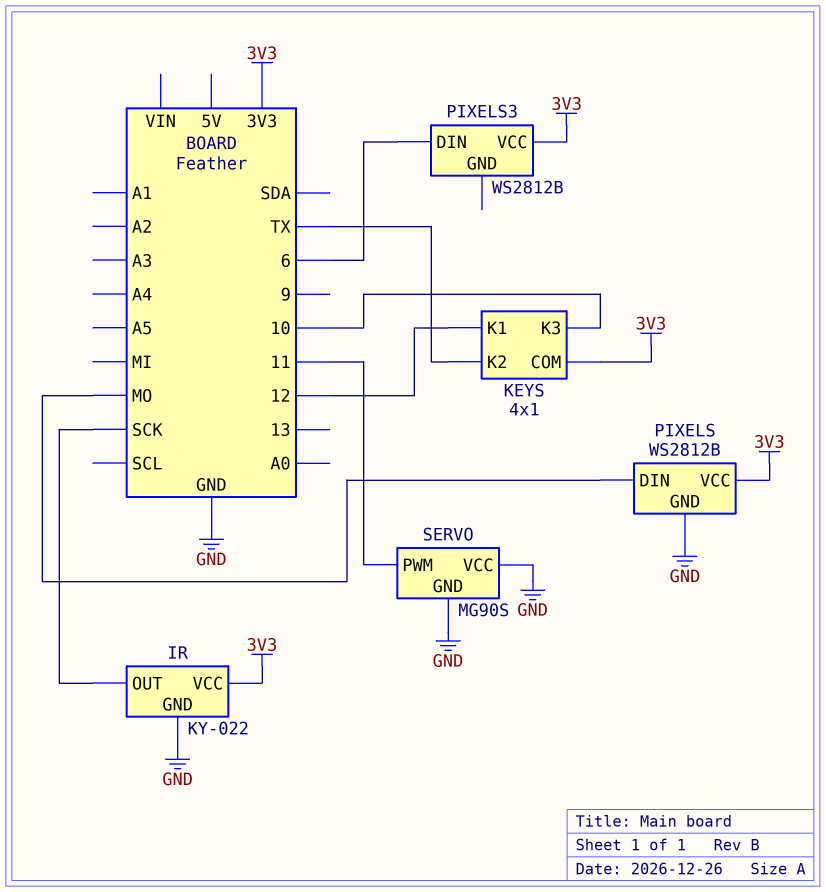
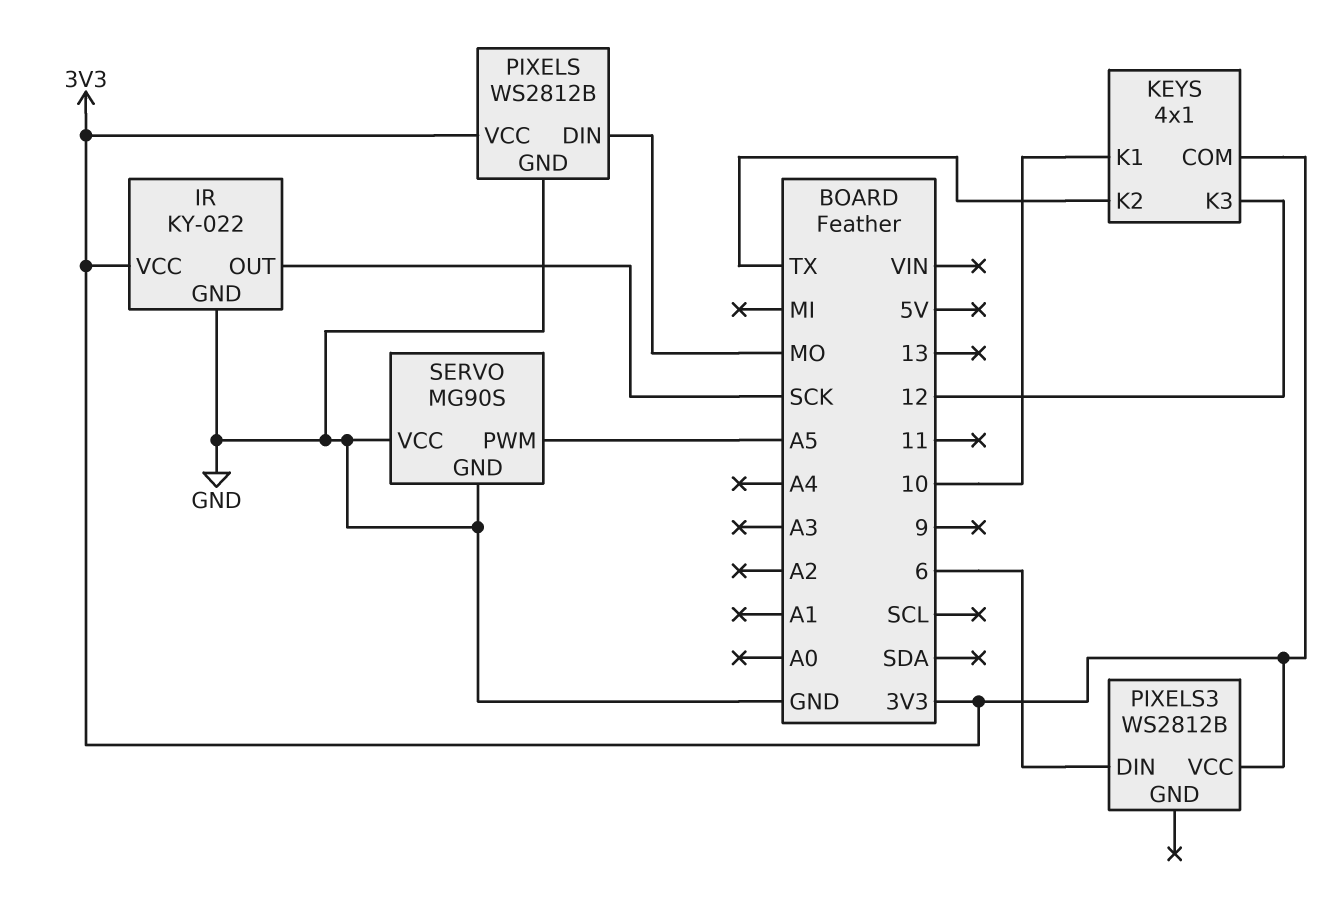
KEYS pin K1: 12 -> 10
KEYS pin K3: 10 -> 12
SERVO pin PWM: 11 -> A5

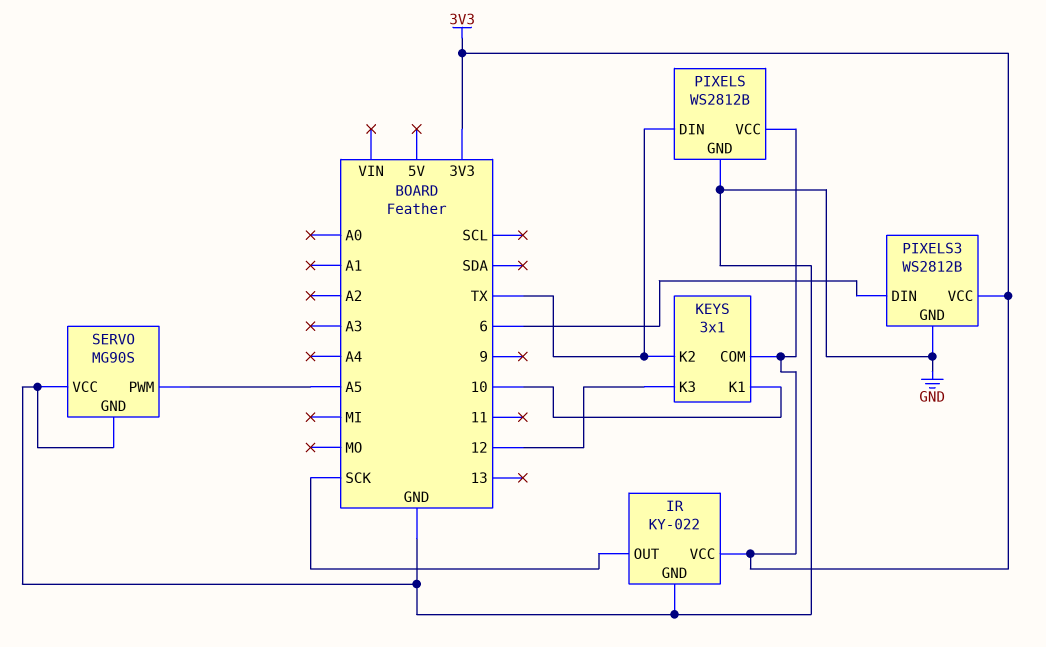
KEYS: 4x1 -> 3x1
PIXELS pin DIN: MO -> TX
PIXELS3 pin GND: none -> GND

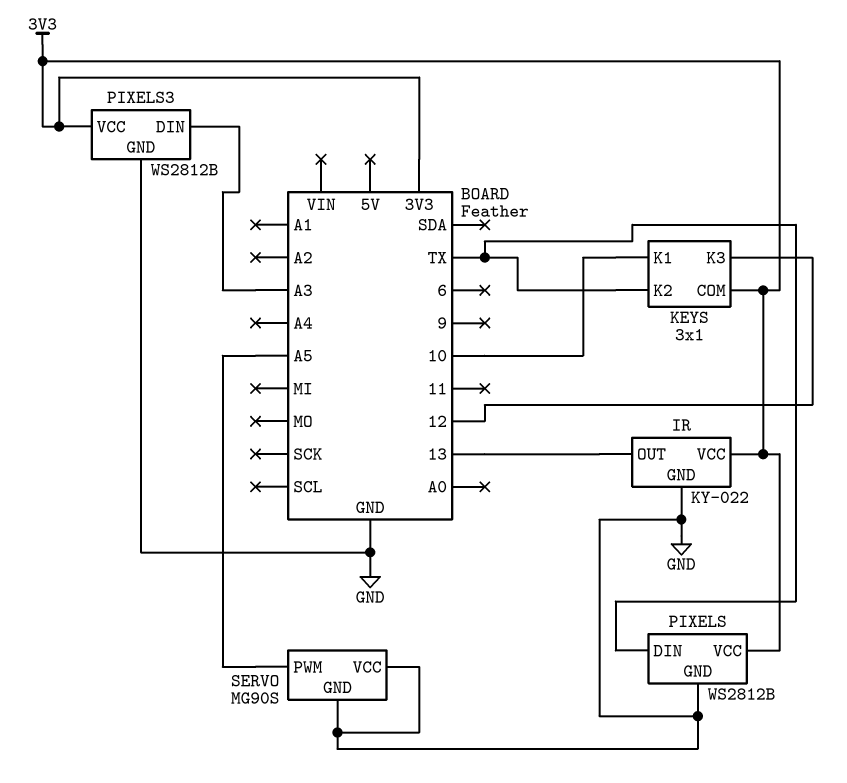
IR pin OUT: SCK -> 13
PIXELS3 pin DIN: 6 -> A3

